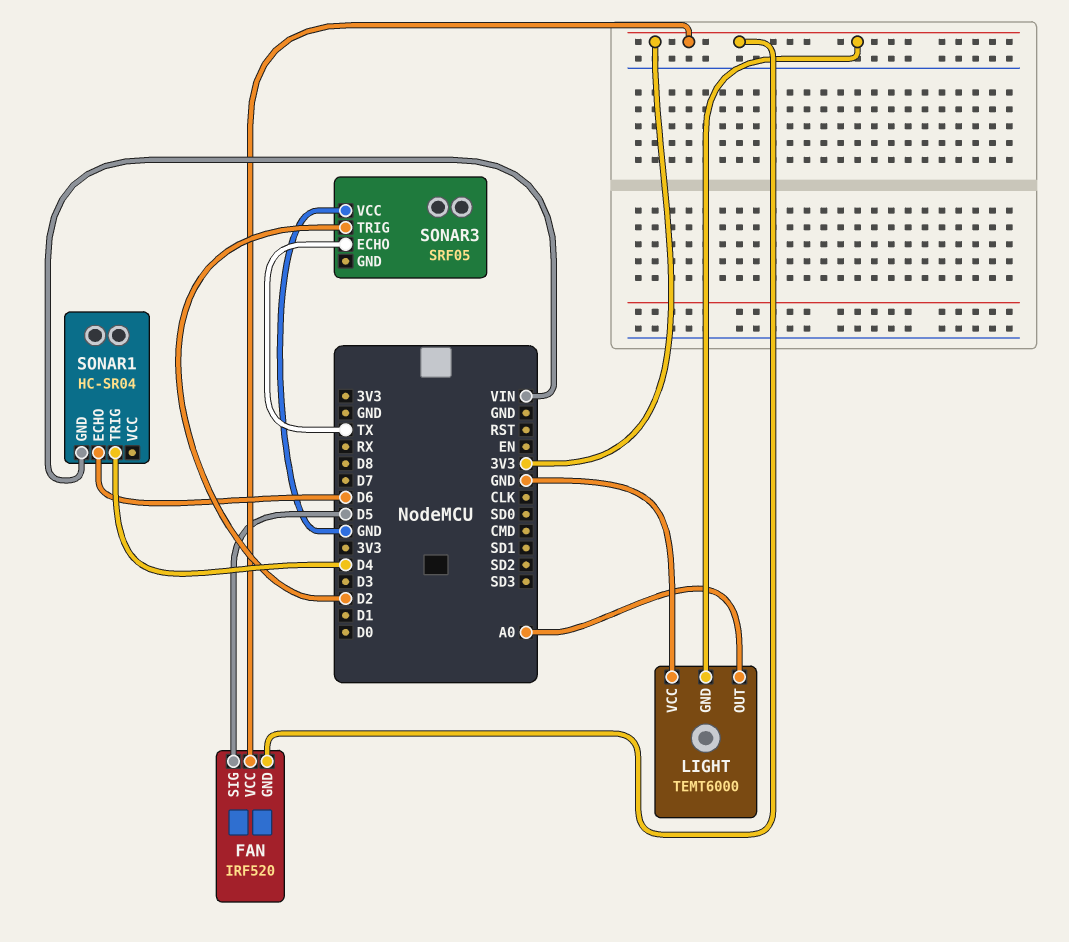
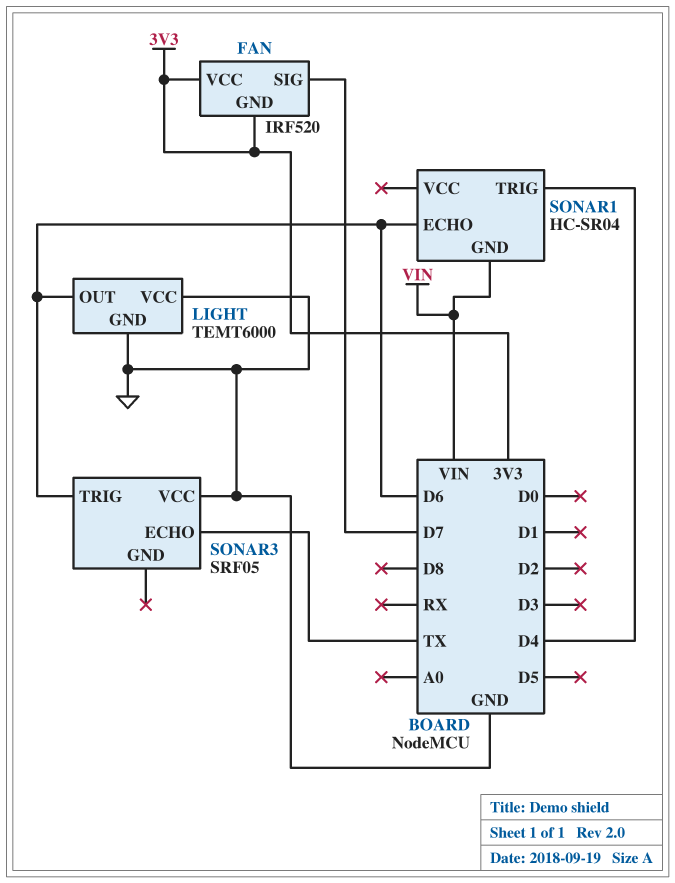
FAN pin SIG: D5 -> D7
LIGHT pin GND: 3V3 -> GND
LIGHT pin OUT: A0 -> D6
SONAR3 pin TRIG: D2 -> D6

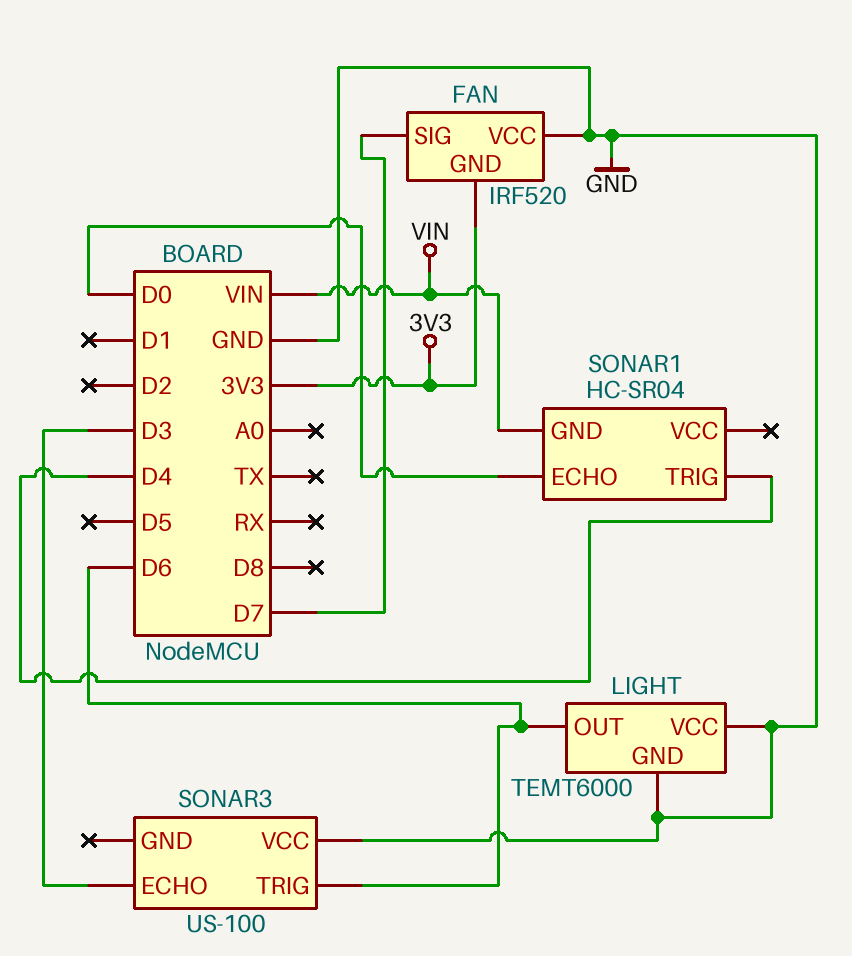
FAN pin VCC: 3V3 -> GND
SONAR1 pin ECHO: D6 -> D0
SONAR3: SRF05 -> US-100
SONAR3 pin ECHO: TX -> D3

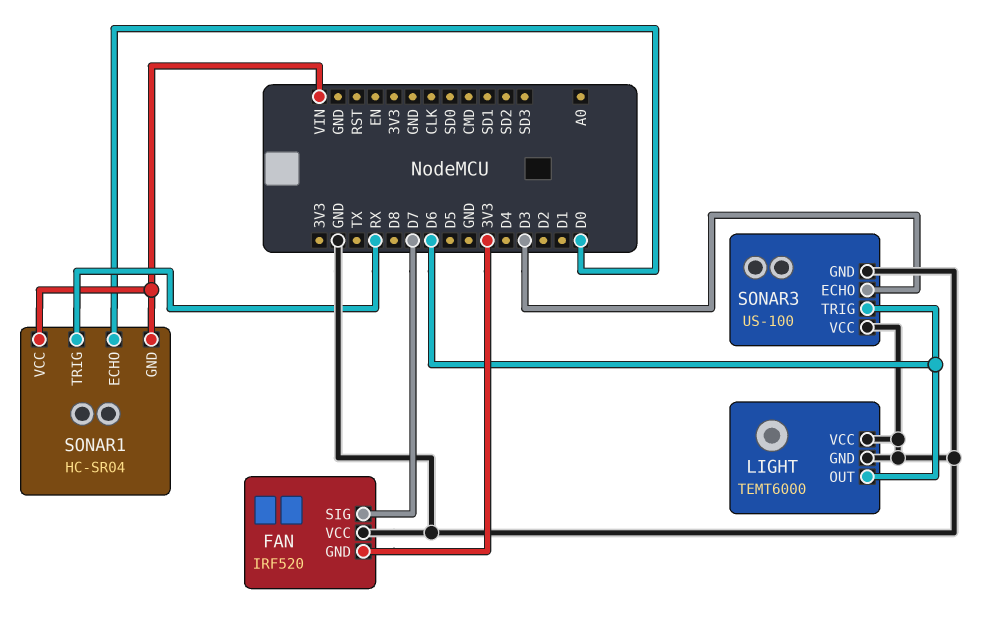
SONAR1 pin TRIG: D4 -> RX
SONAR1 pin VCC: none -> VIN
SONAR3 pin GND: none -> GND

